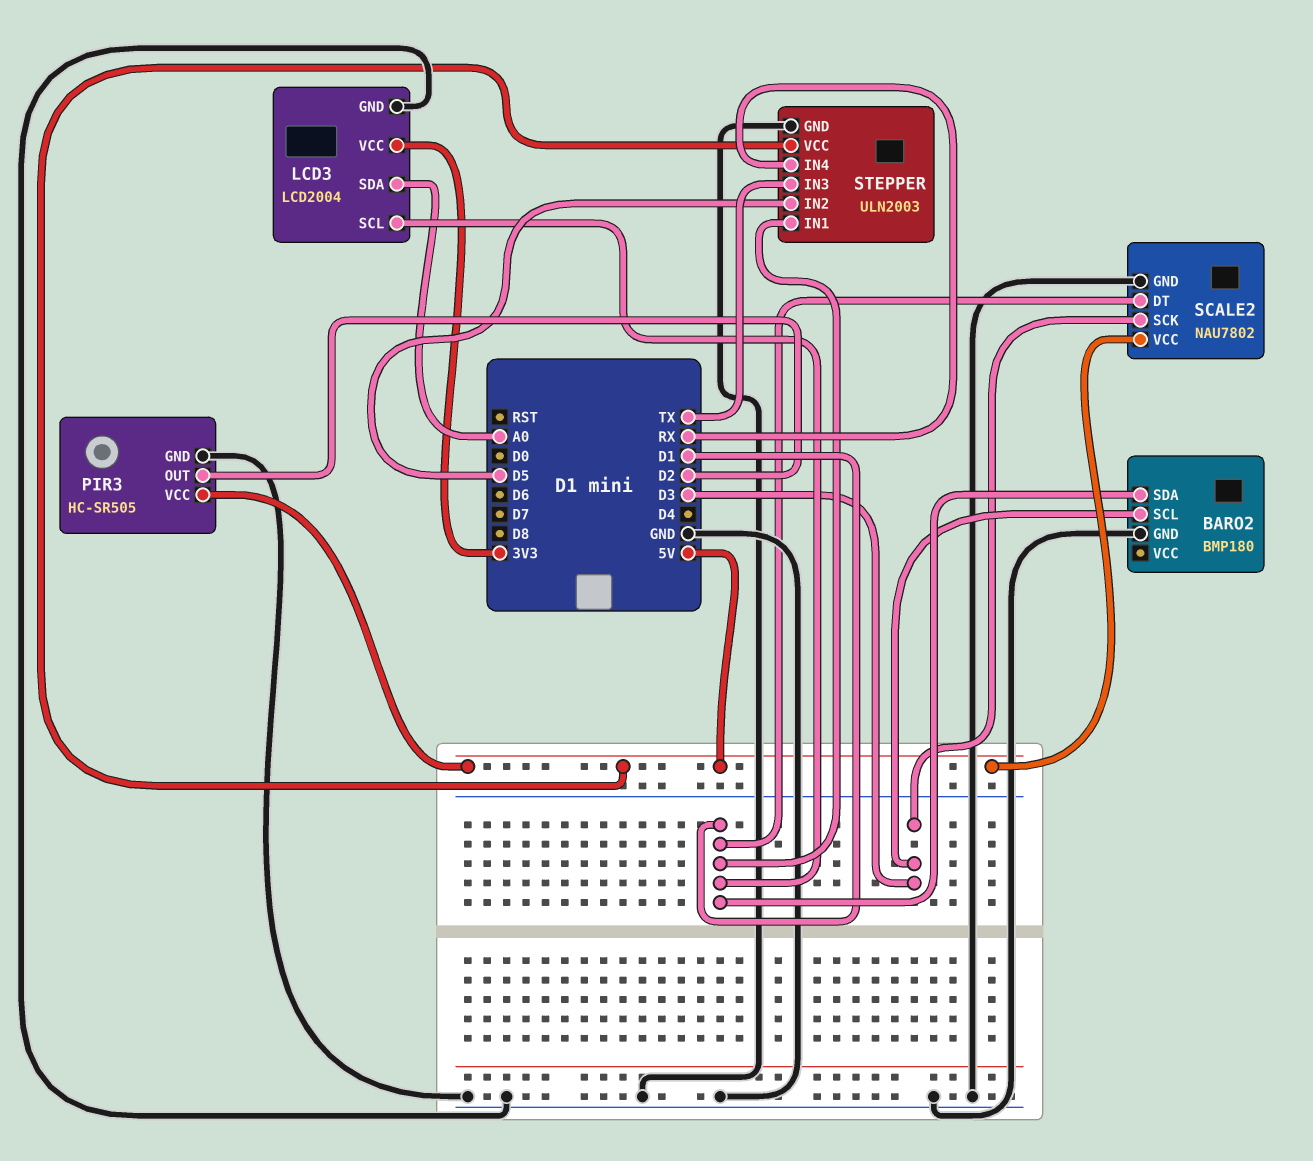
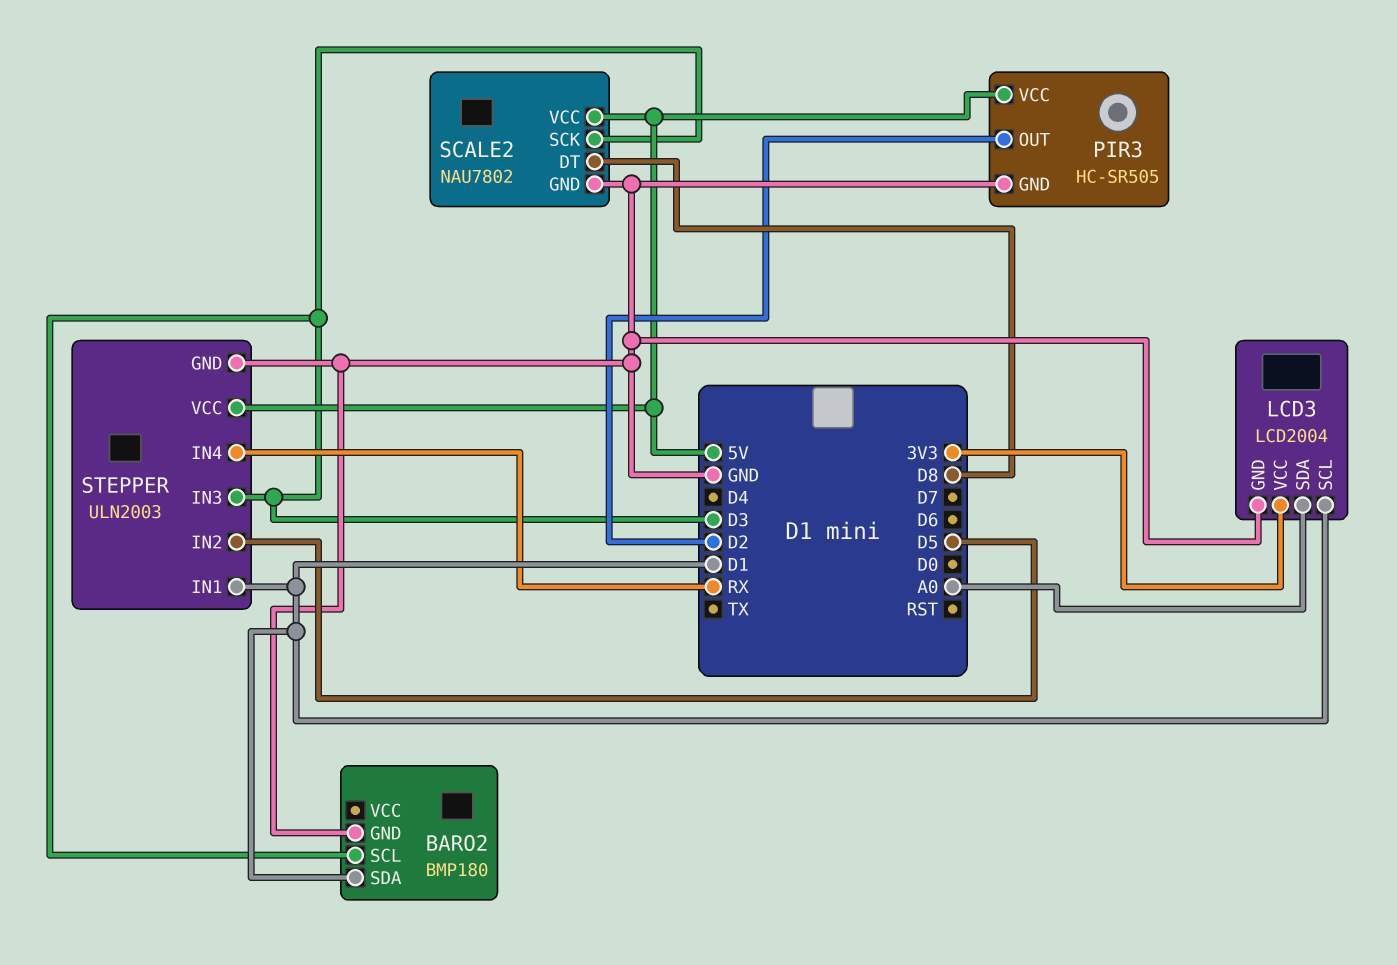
SCALE2 pin DT: D1 -> D8
STEPPER pin IN3: TX -> D3

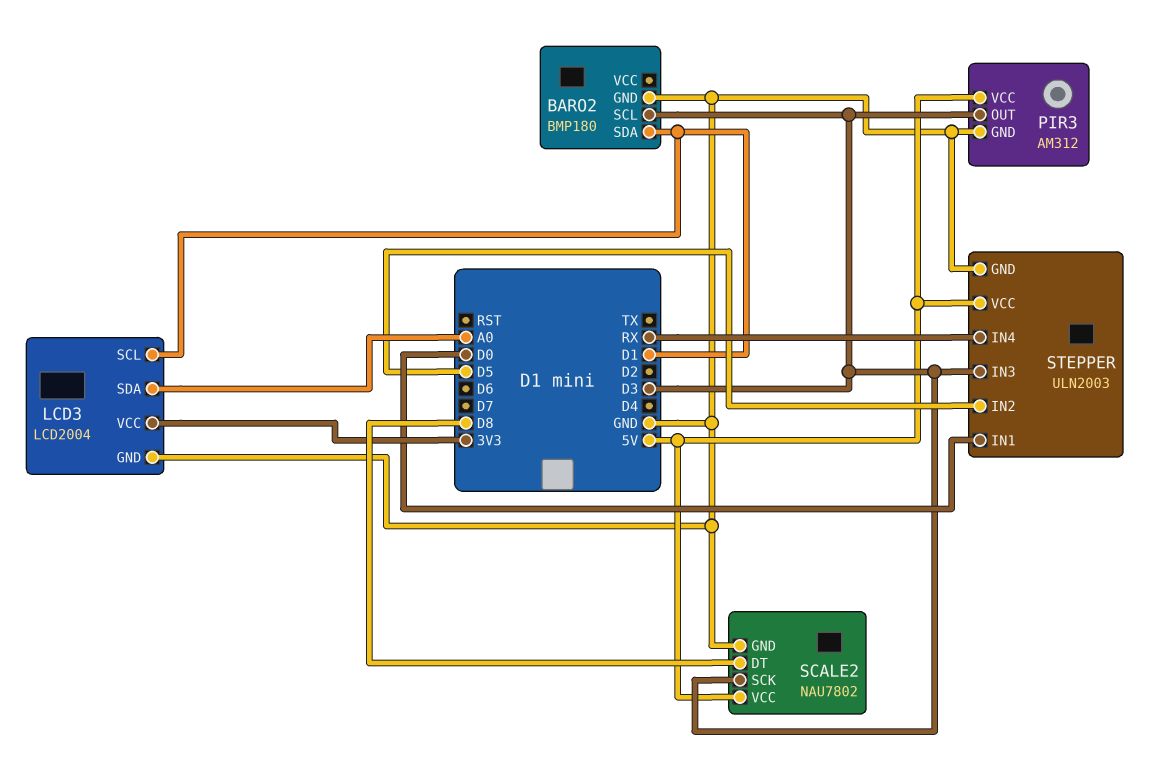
PIR3: HC-SR505 -> AM312
PIR3 pin OUT: D2 -> D3
STEPPER pin IN1: D1 -> D0

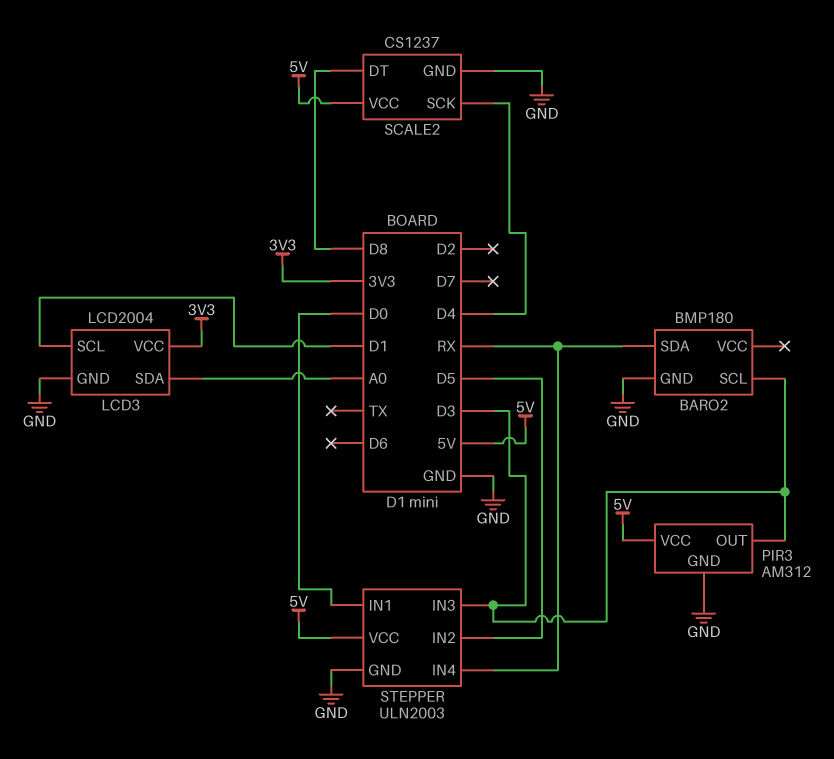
BARO2 pin SDA: D1 -> RX
SCALE2: NAU7802 -> CS1237
SCALE2 pin SCK: D3 -> D4

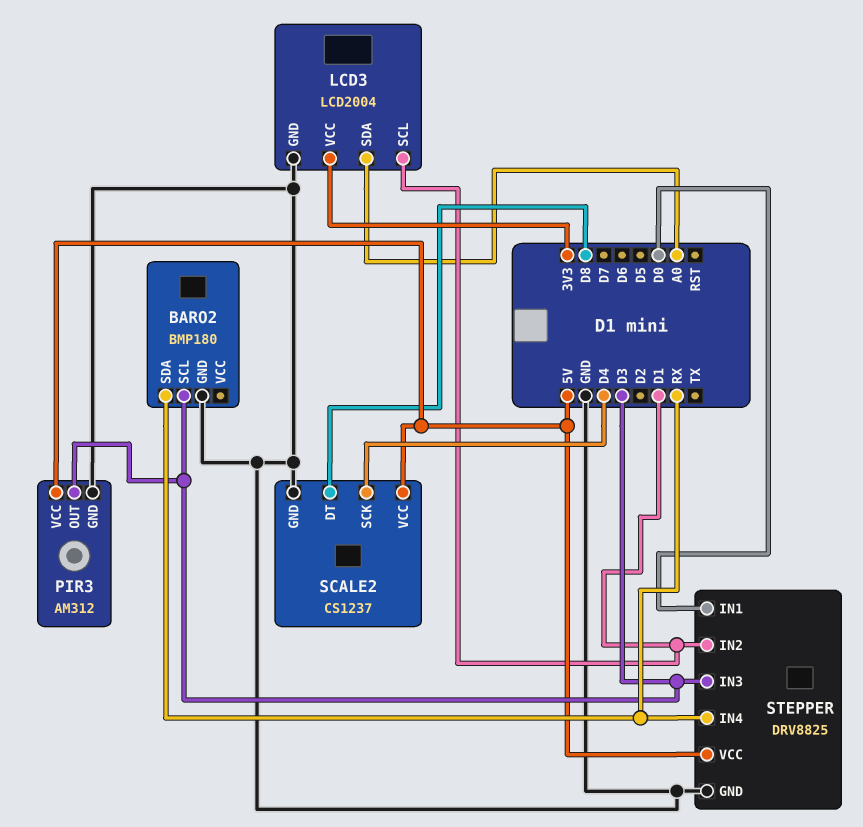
STEPPER: ULN2003 -> DRV8825
STEPPER pin IN2: D5 -> D1

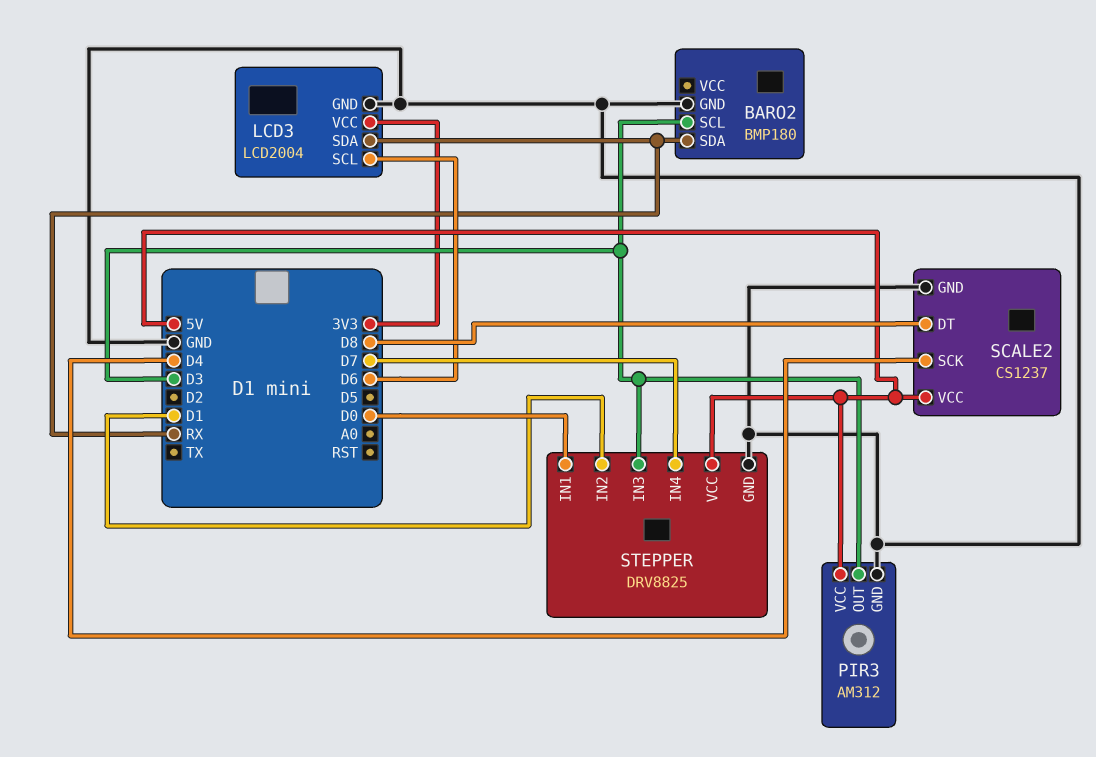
LCD3 pin SCL: D1 -> D6
LCD3 pin SDA: A0 -> RX
STEPPER pin IN4: RX -> D7

